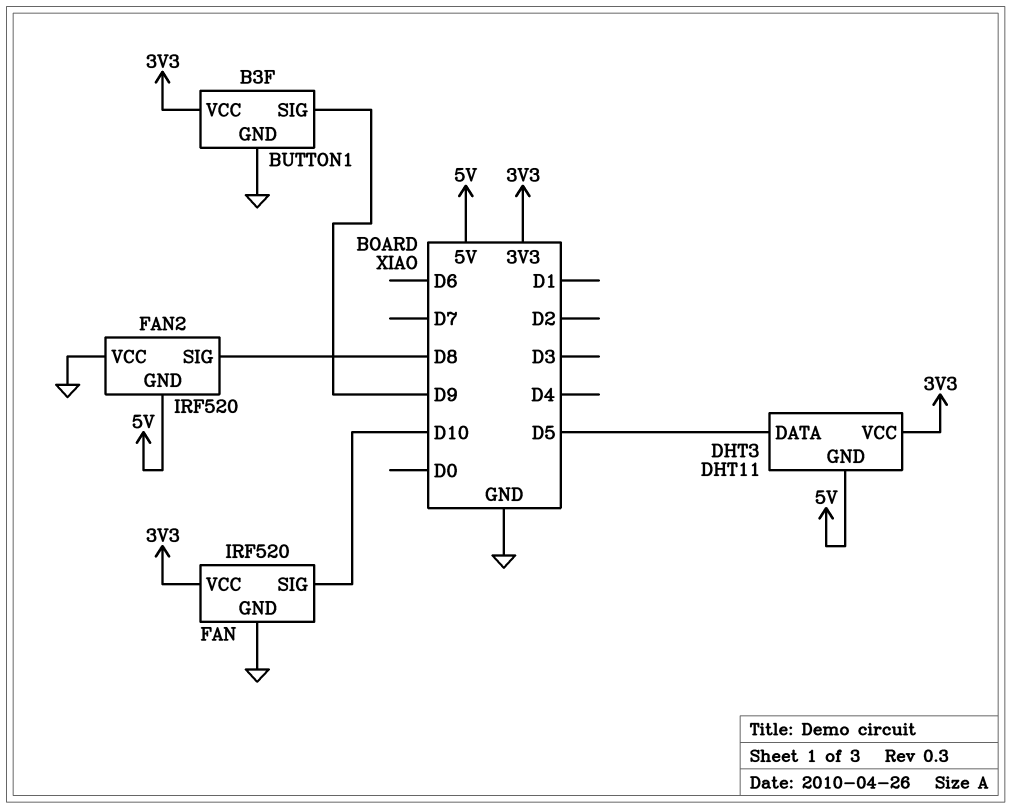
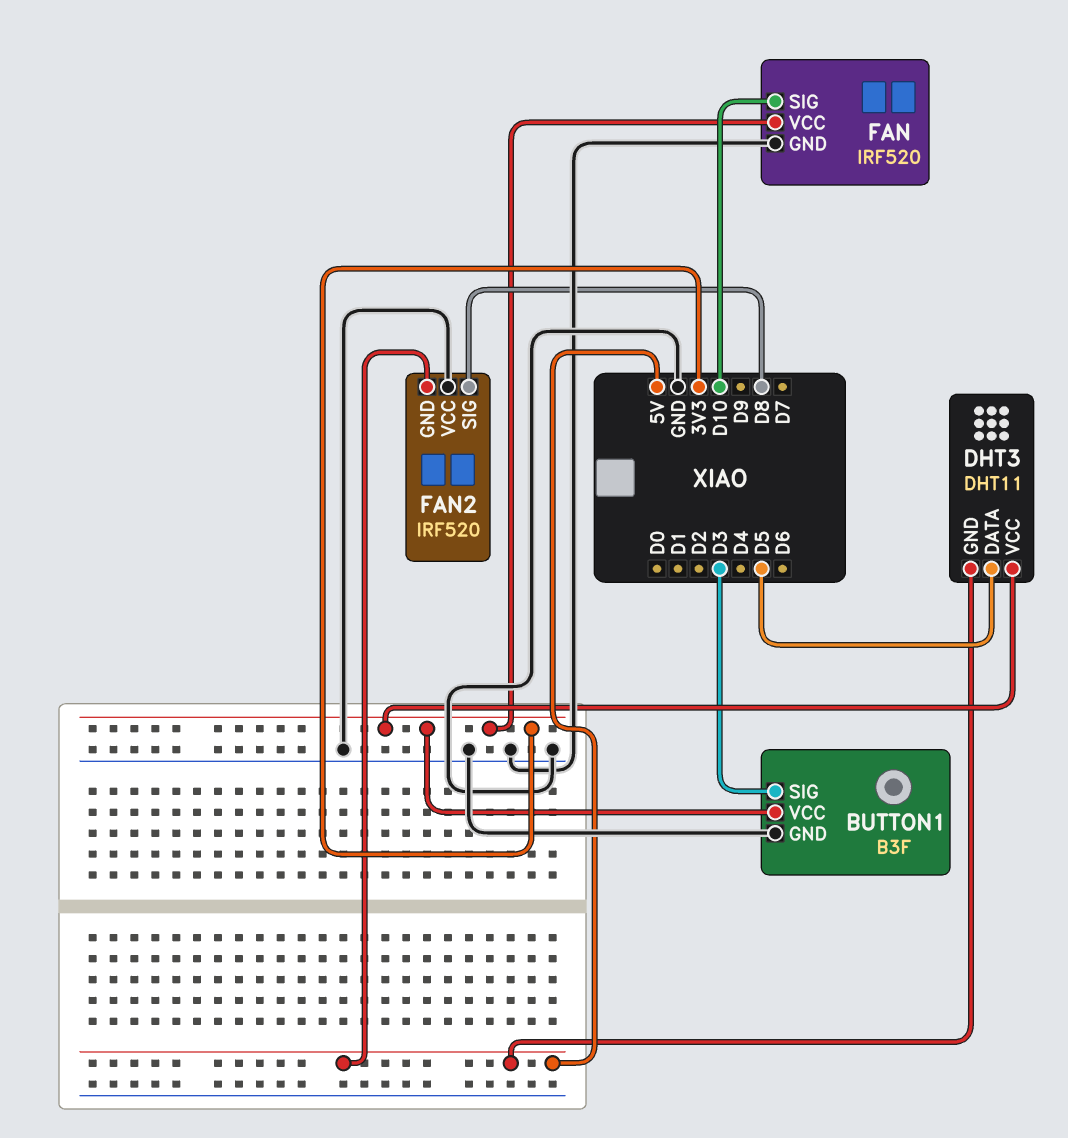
BUTTON1 pin SIG: D9 -> D3

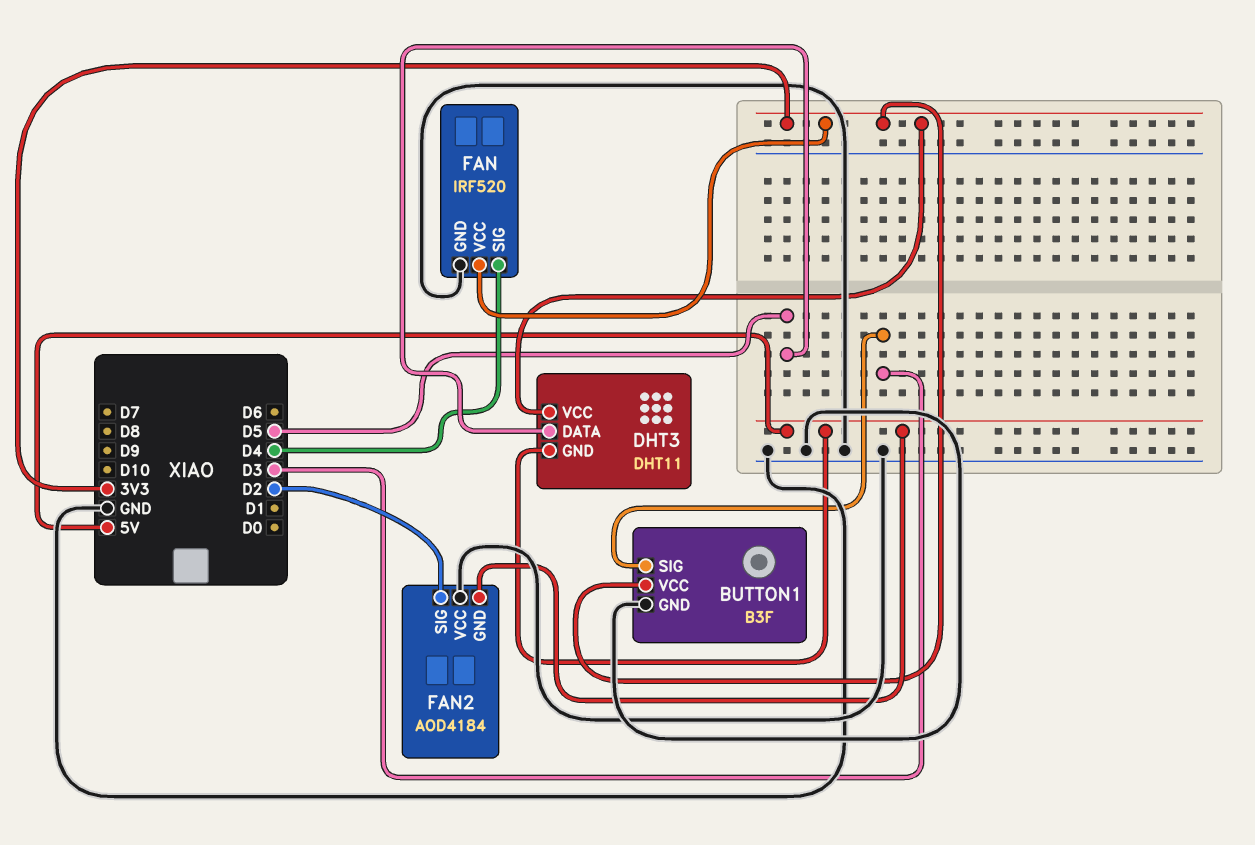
FAN pin SIG: D10 -> D4
FAN2: IRF520 -> AOD4184
FAN2 pin SIG: D8 -> D2

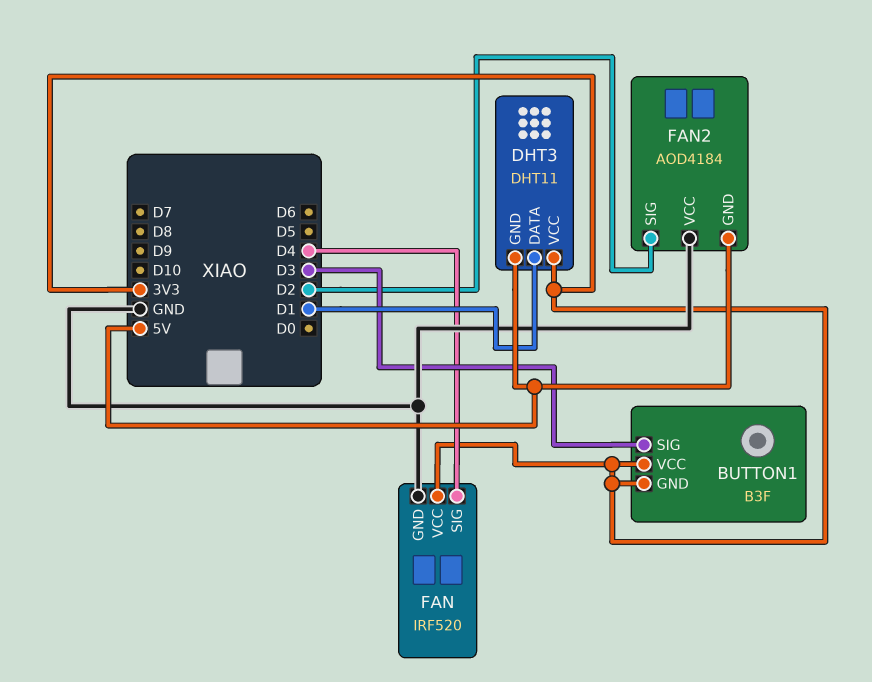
BUTTON1 pin GND: GND -> 3V3
DHT3 pin DATA: D5 -> D1

